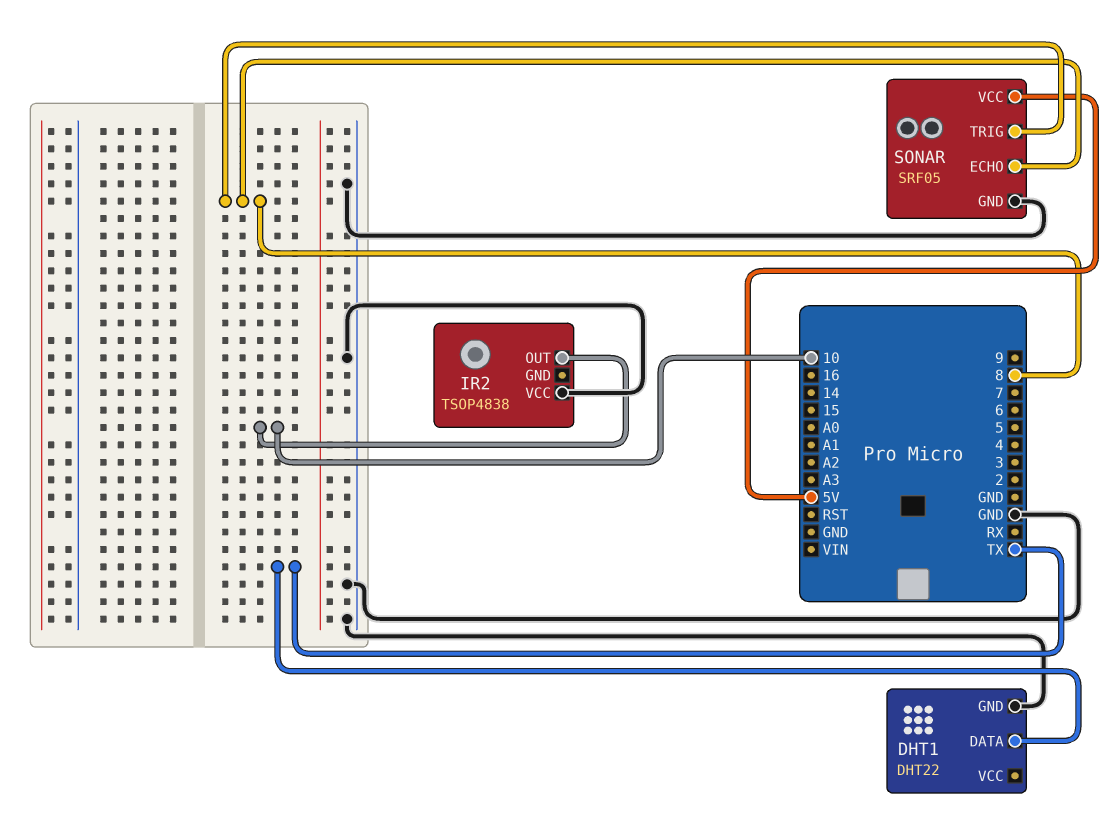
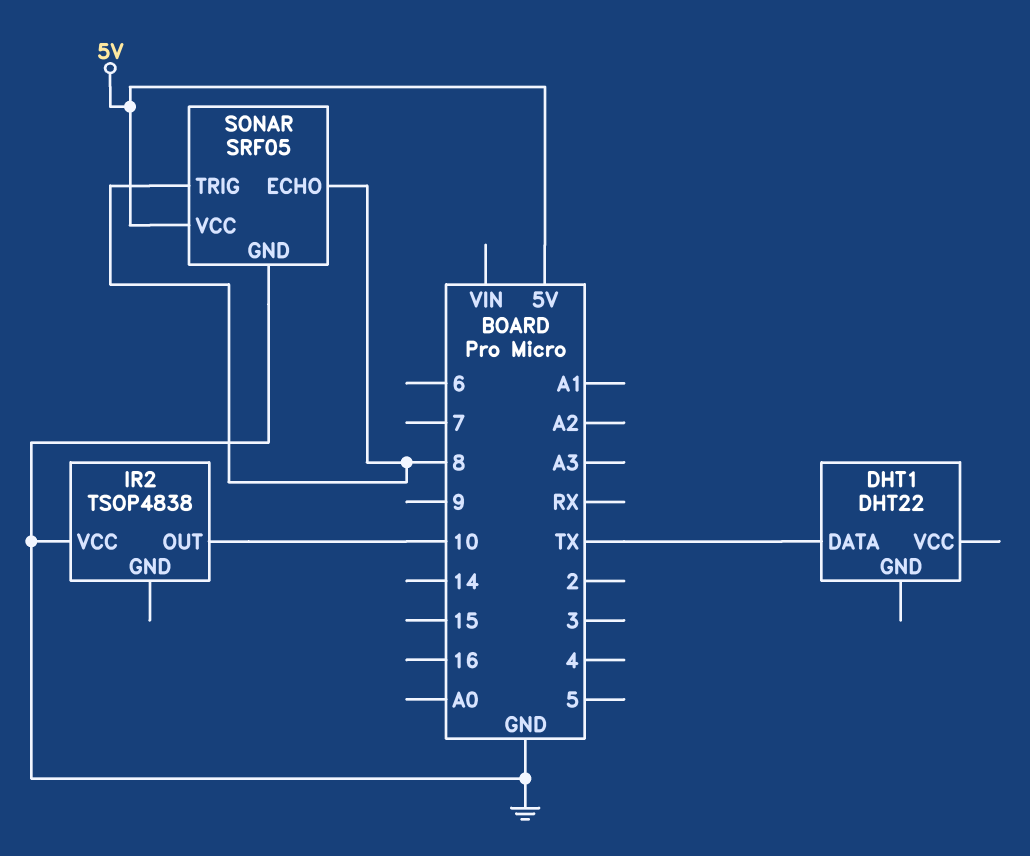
DHT1 pin GND: GND -> none

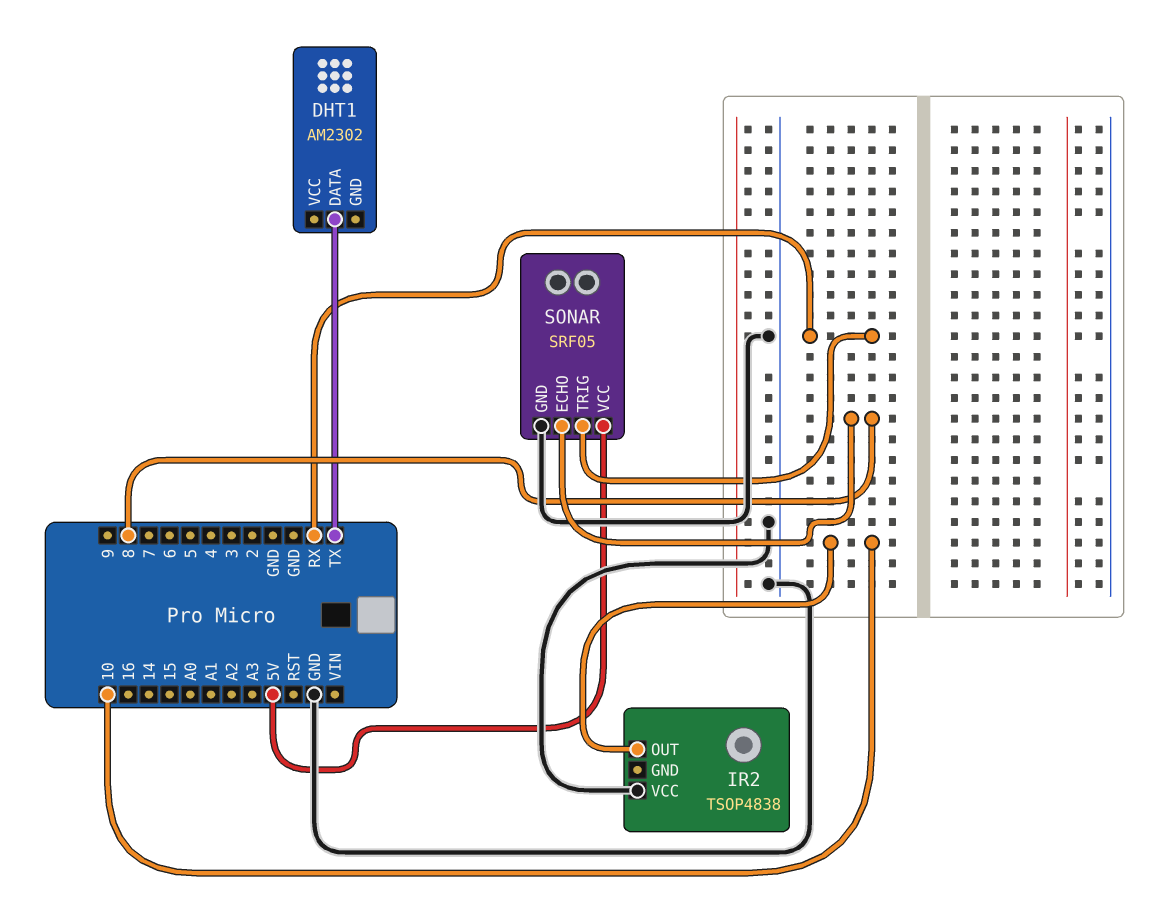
DHT1: DHT22 -> AM2302
SONAR pin TRIG: 8 -> RX

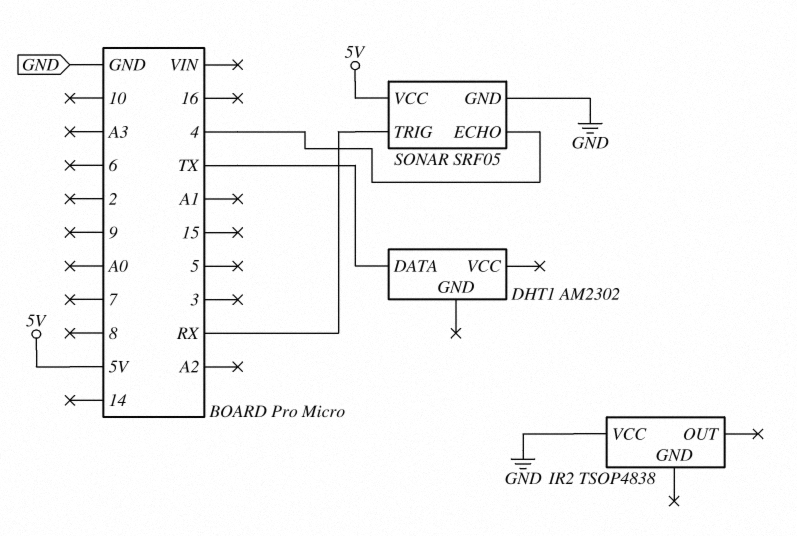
IR2 pin OUT: 10 -> none
SONAR pin ECHO: 8 -> 4

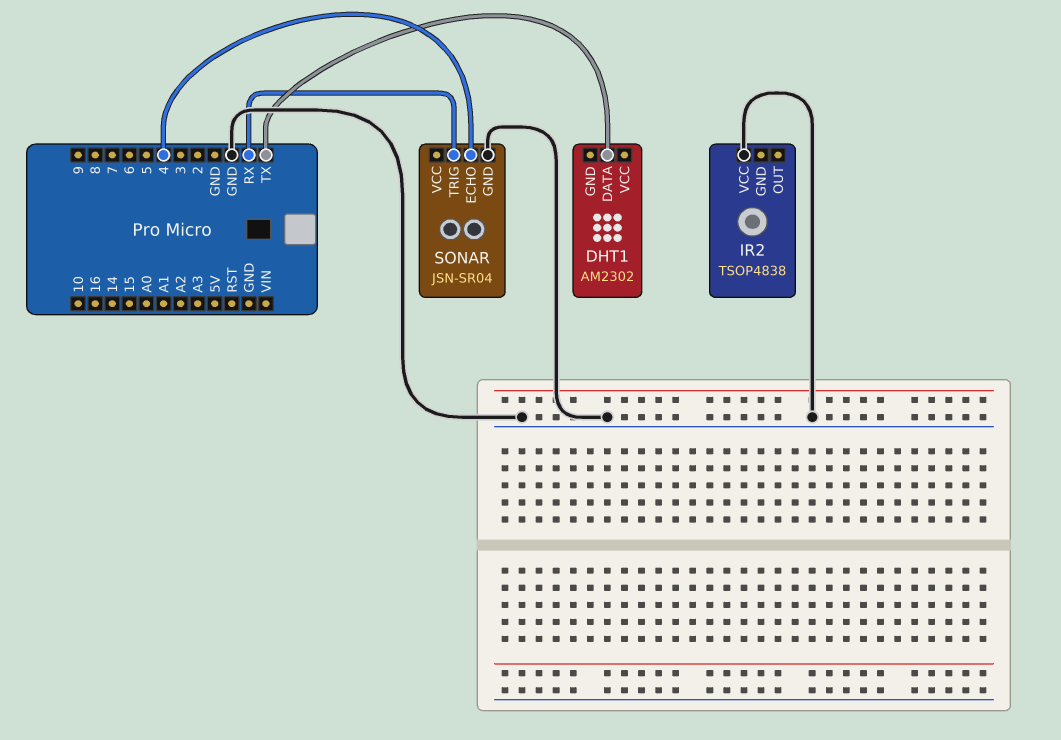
SONAR: SRF05 -> JSN-SR04
SONAR pin VCC: 5V -> none

